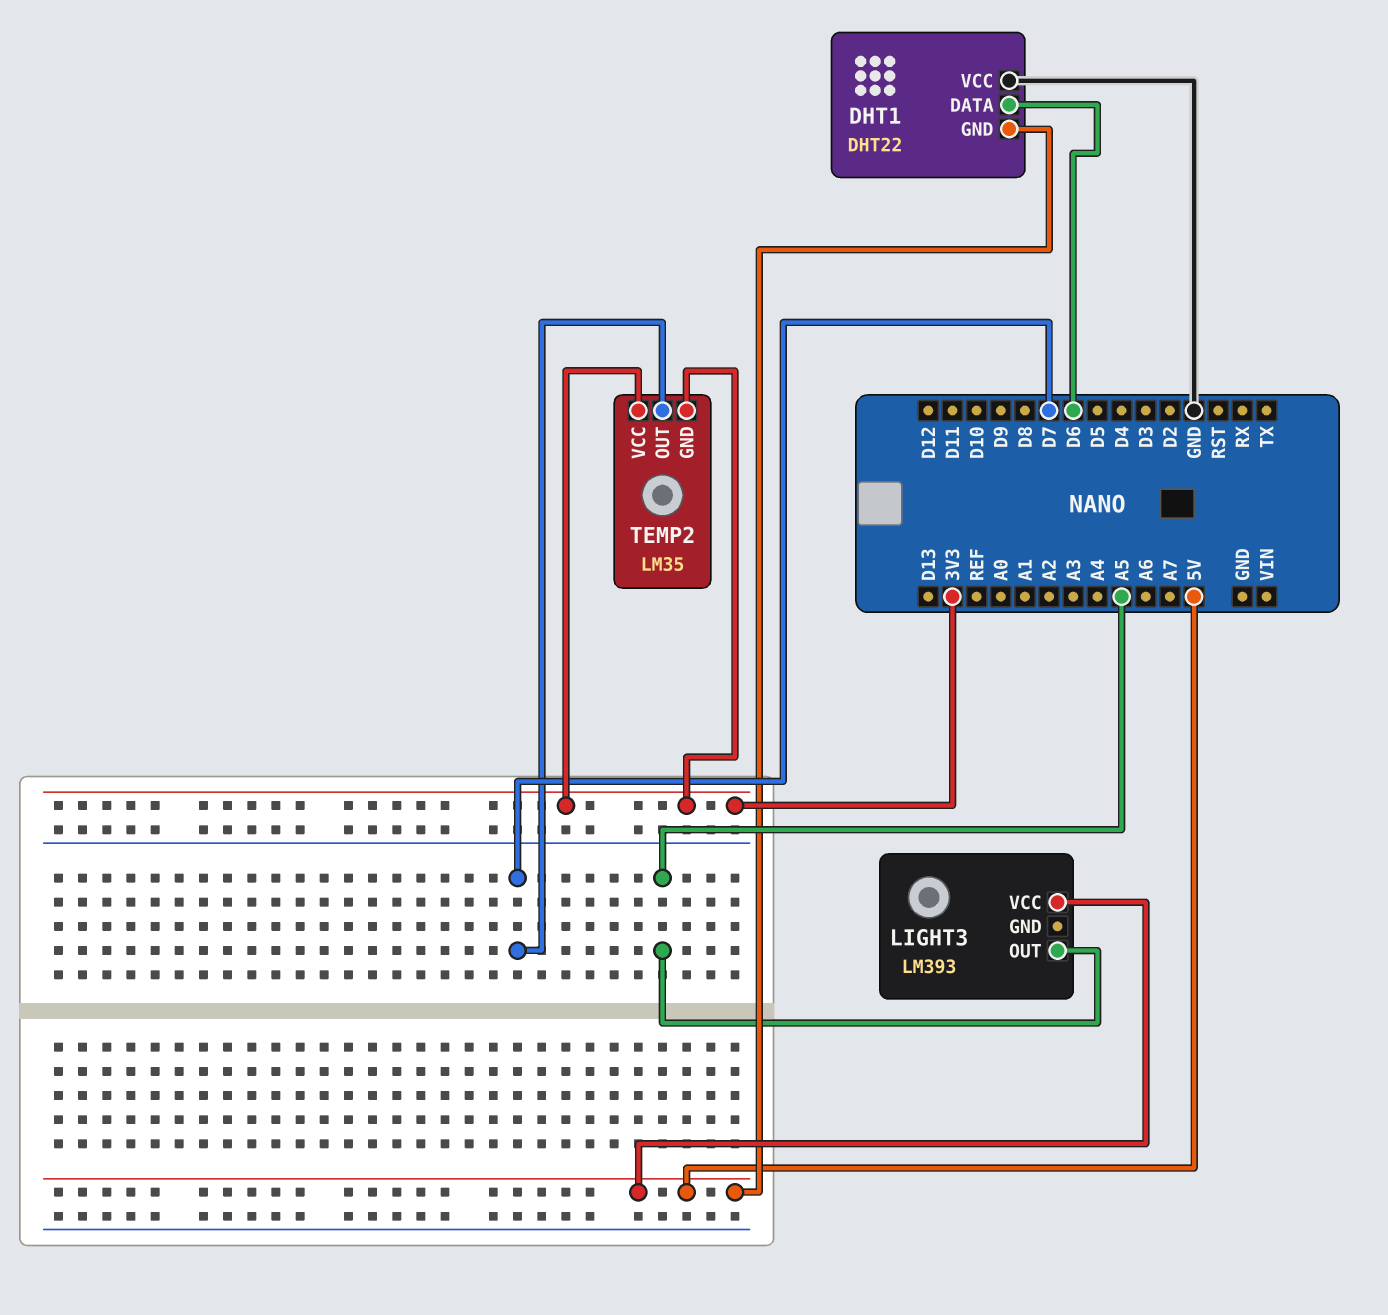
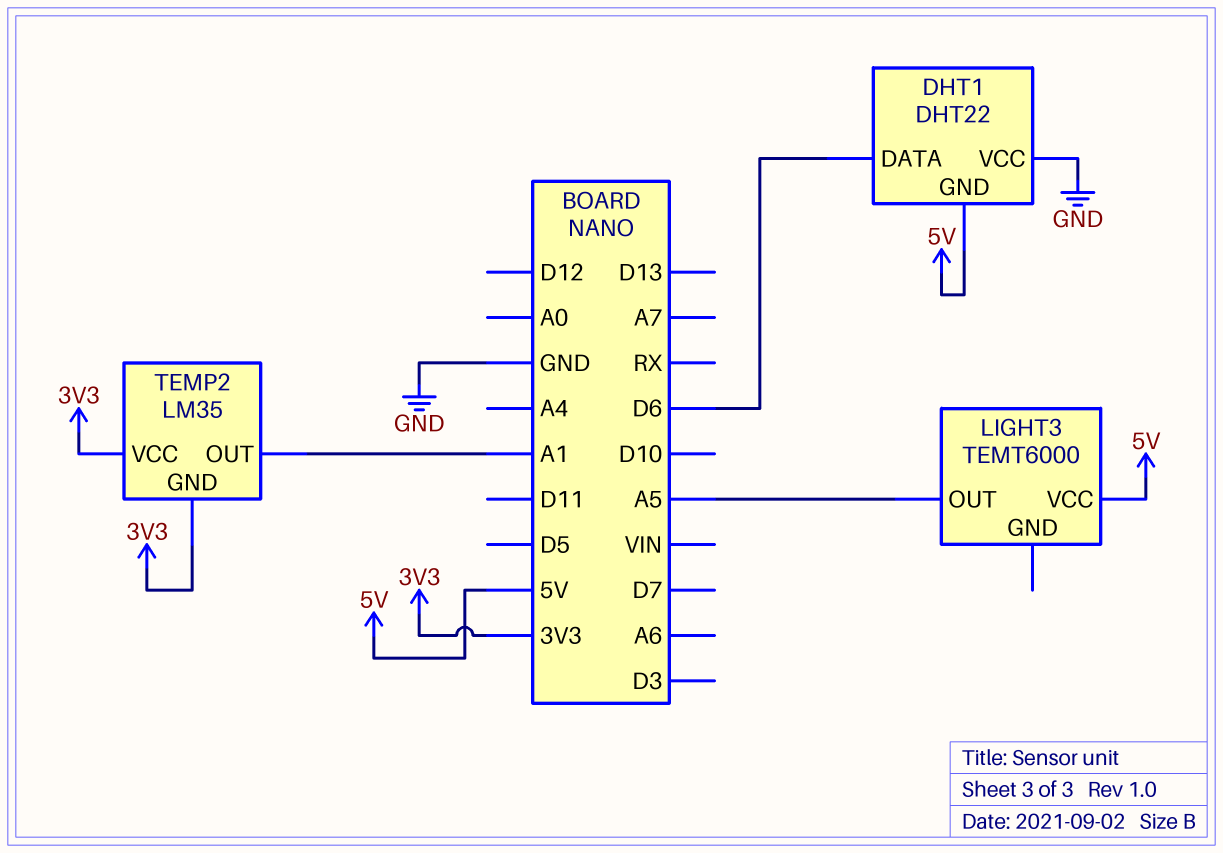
LIGHT3: LM393 -> TEMT6000
TEMP2 pin OUT: D7 -> A1

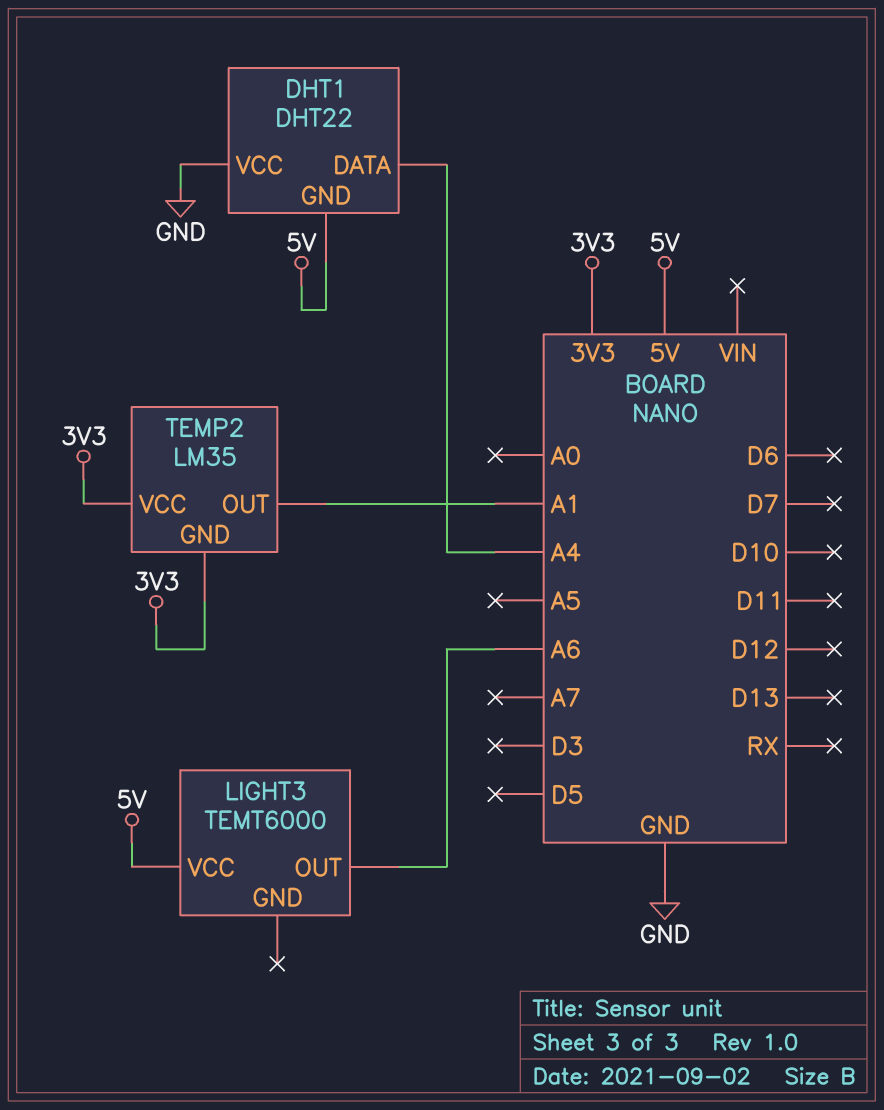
DHT1 pin DATA: D6 -> A4
LIGHT3 pin OUT: A5 -> A6

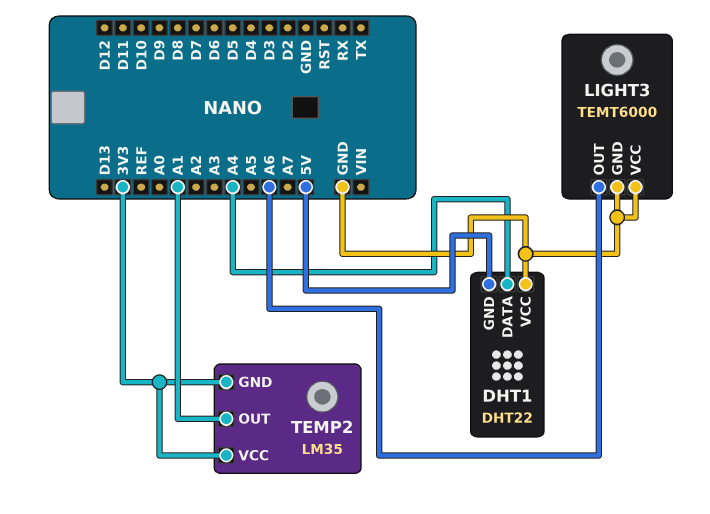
LIGHT3 pin GND: none -> GND
LIGHT3 pin VCC: 5V -> GND

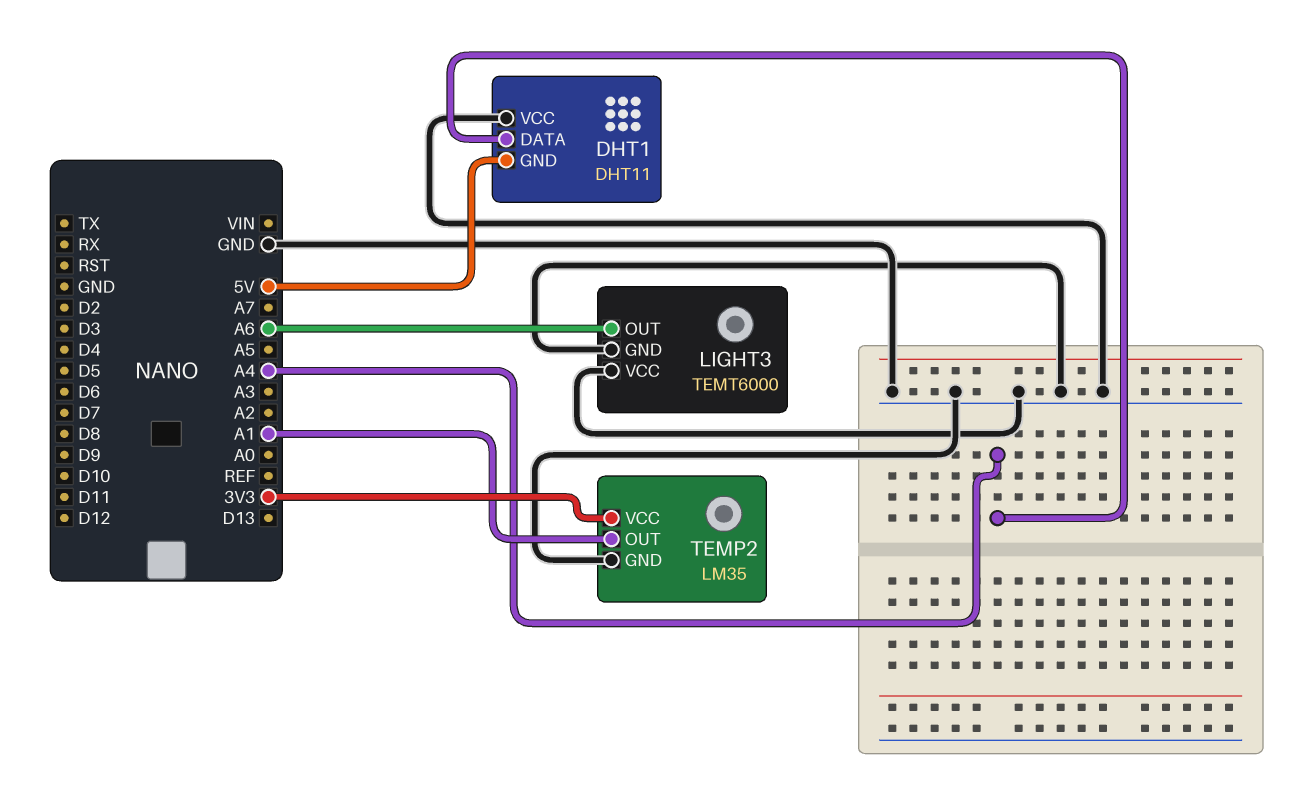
DHT1: DHT22 -> DHT11
TEMP2 pin GND: 3V3 -> GND

